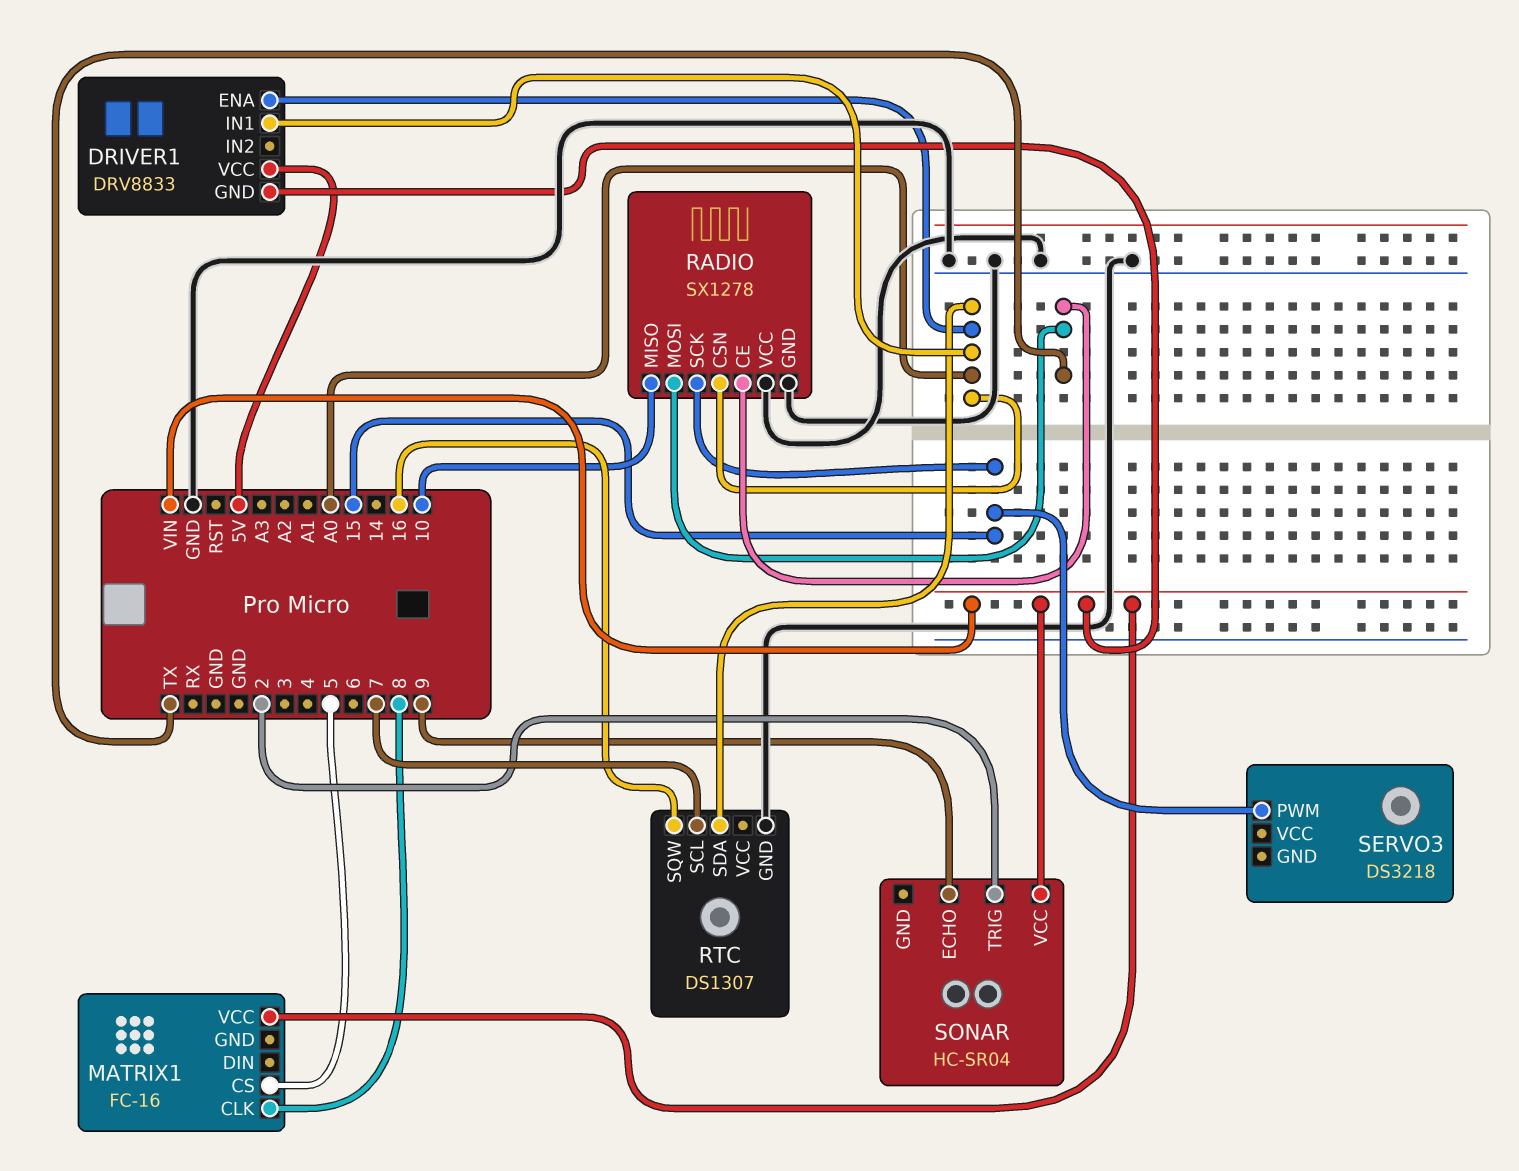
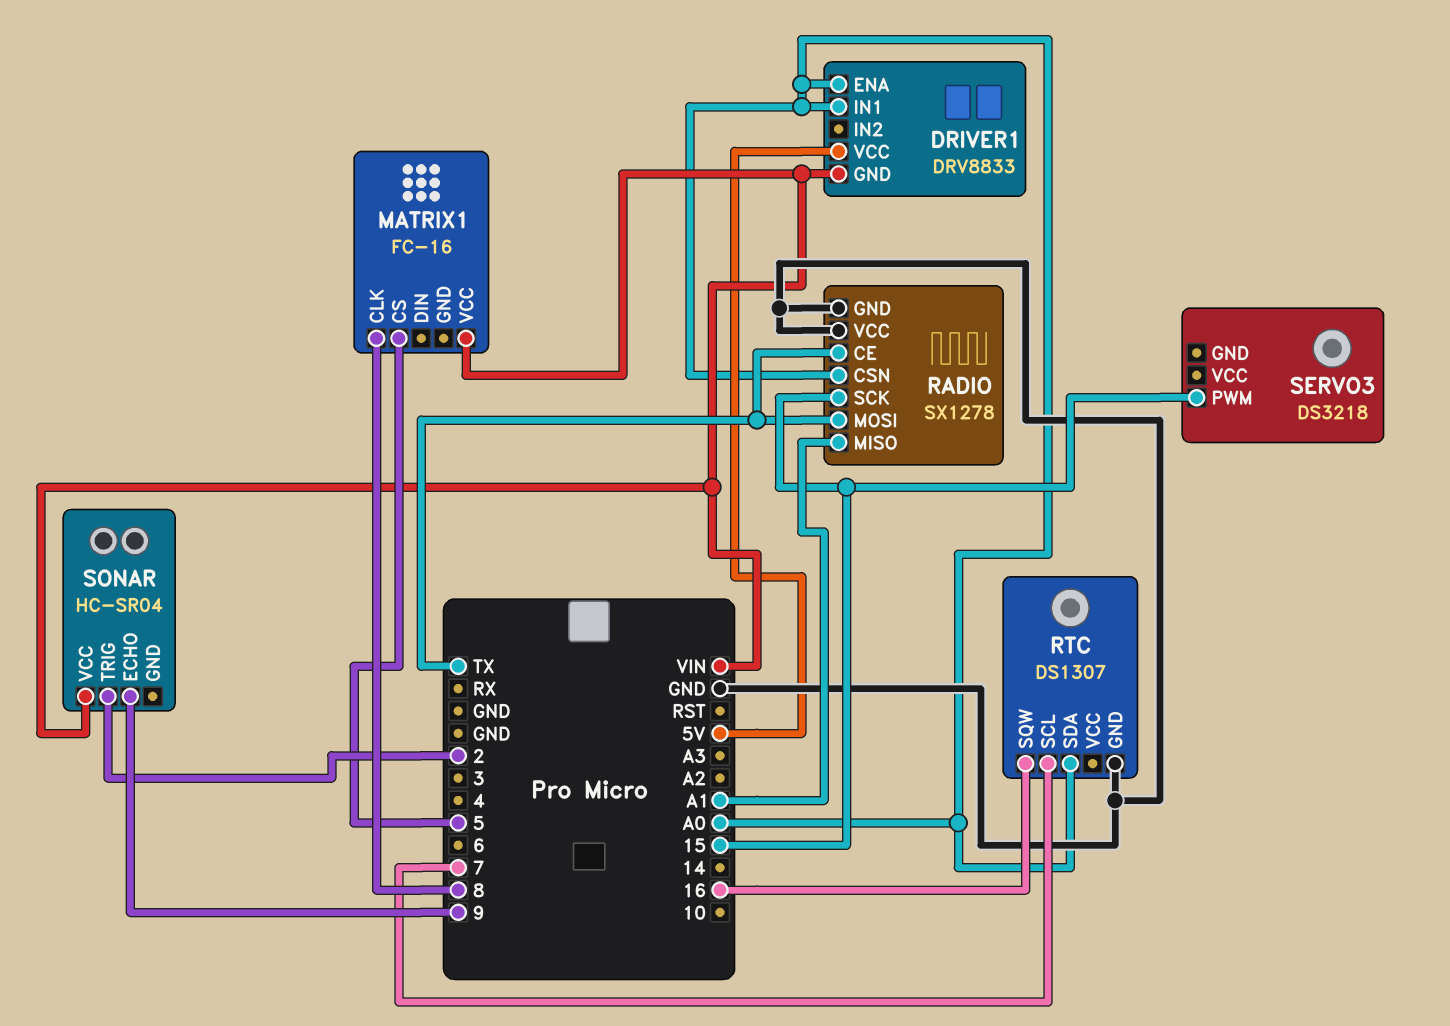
RADIO pin MISO: 10 -> A1

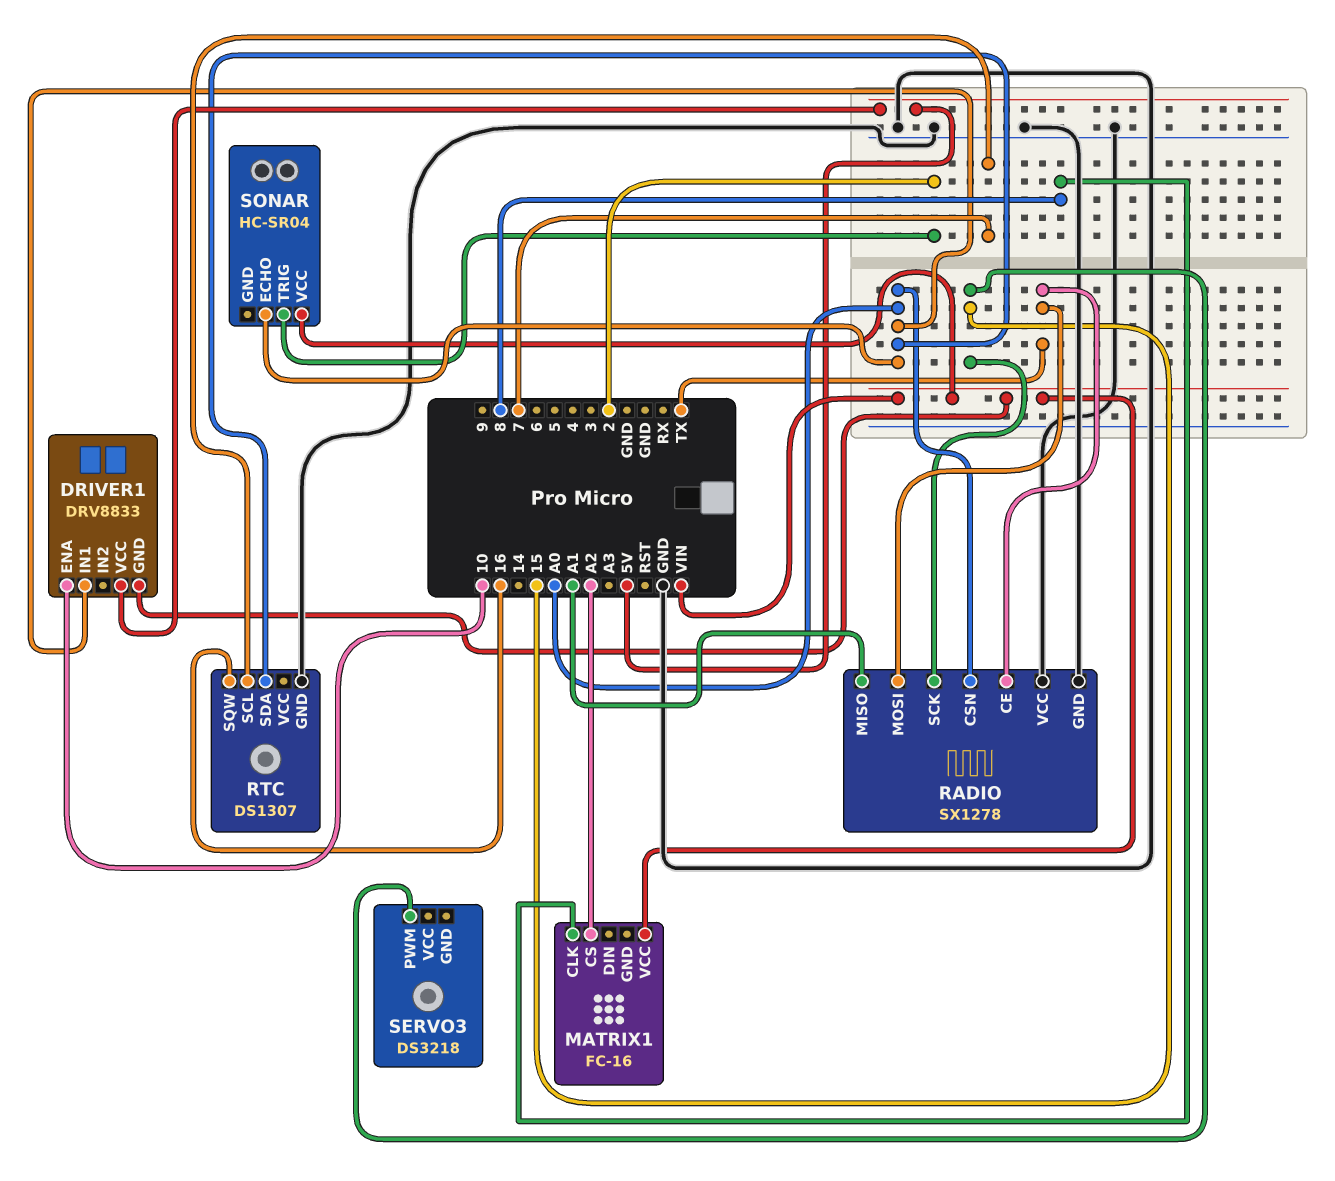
DRIVER1 pin ENA: A0 -> 10
MATRIX1 pin CS: 5 -> A2
SONAR pin ECHO: 9 -> A0

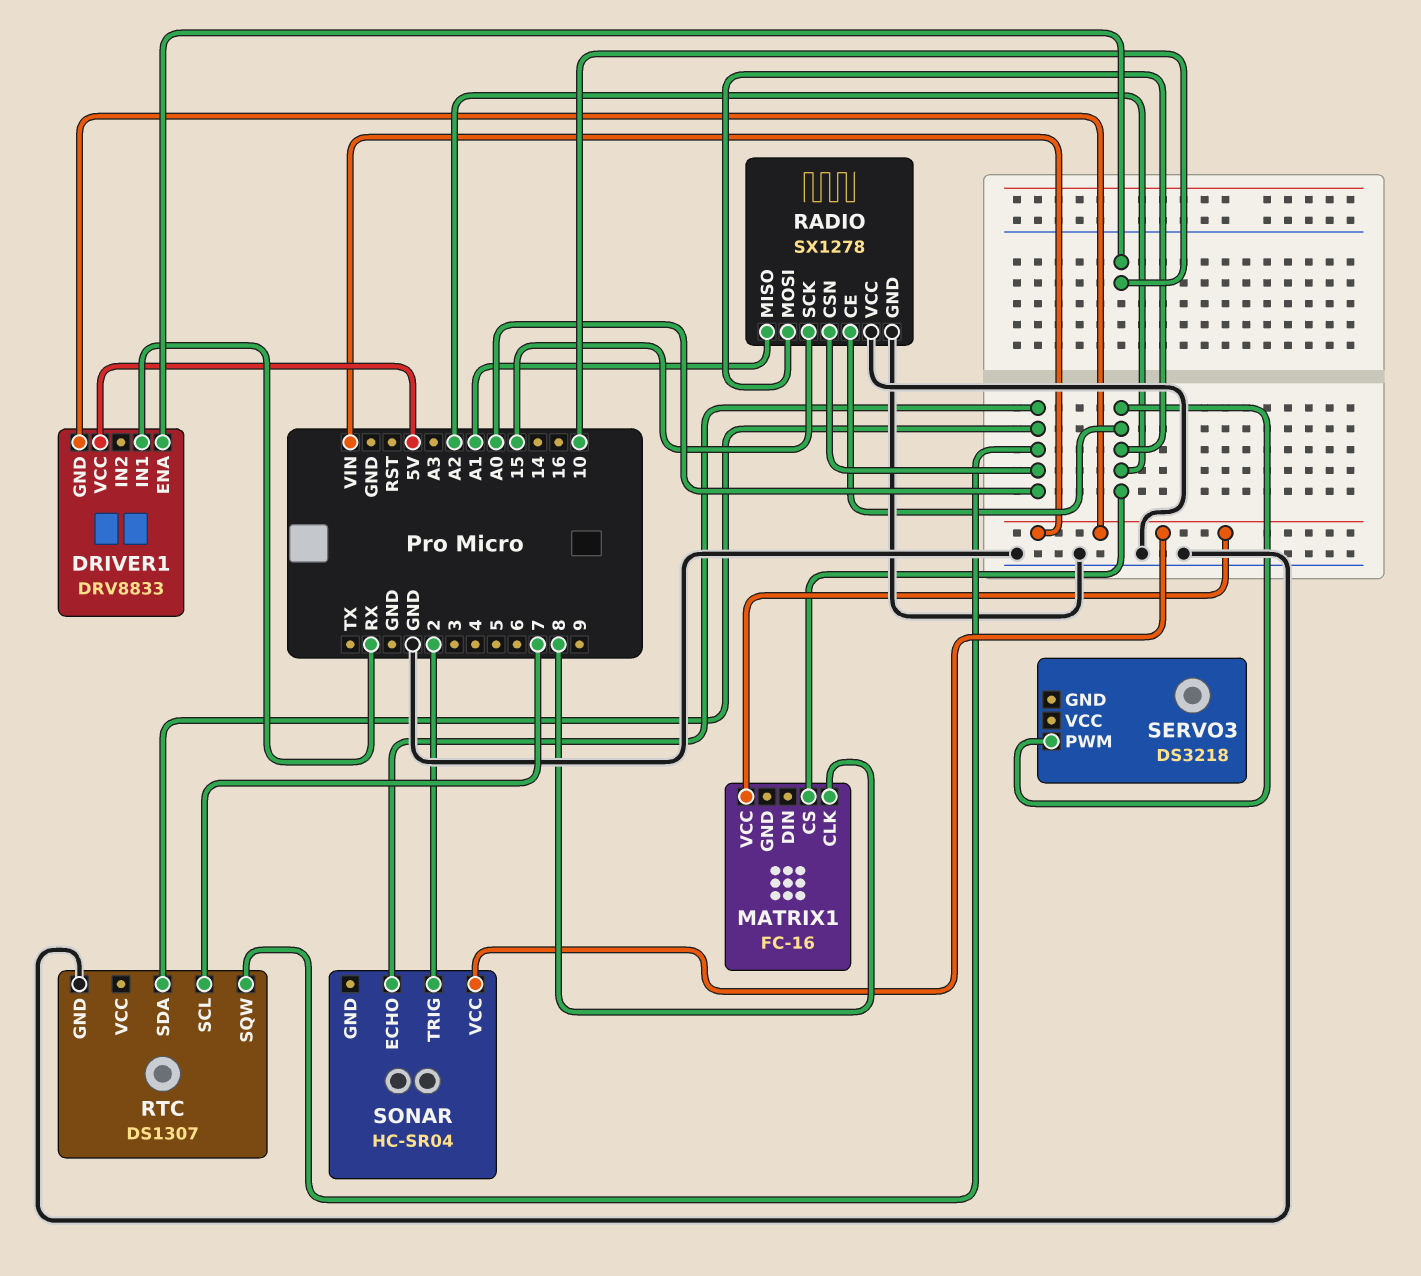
DRIVER1 pin IN1: A0 -> RX
RADIO pin CE: TX -> A2
RADIO pin MOSI: TX -> A2
RTC pin SQW: 16 -> A0
SERVO3 pin PWM: 15 -> A2

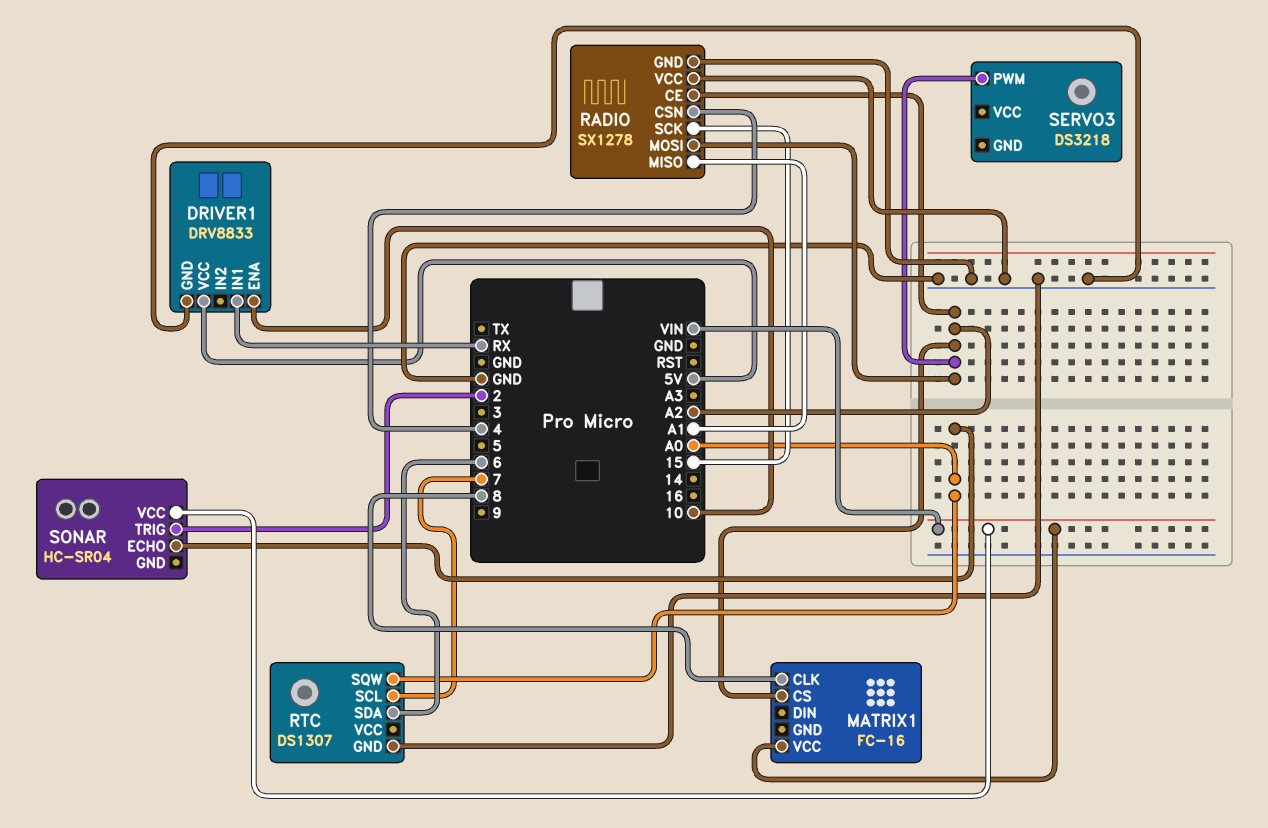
DRIVER1 pin GND: VIN -> GND
RADIO pin CSN: A0 -> 4
RTC pin SDA: A0 -> 6

